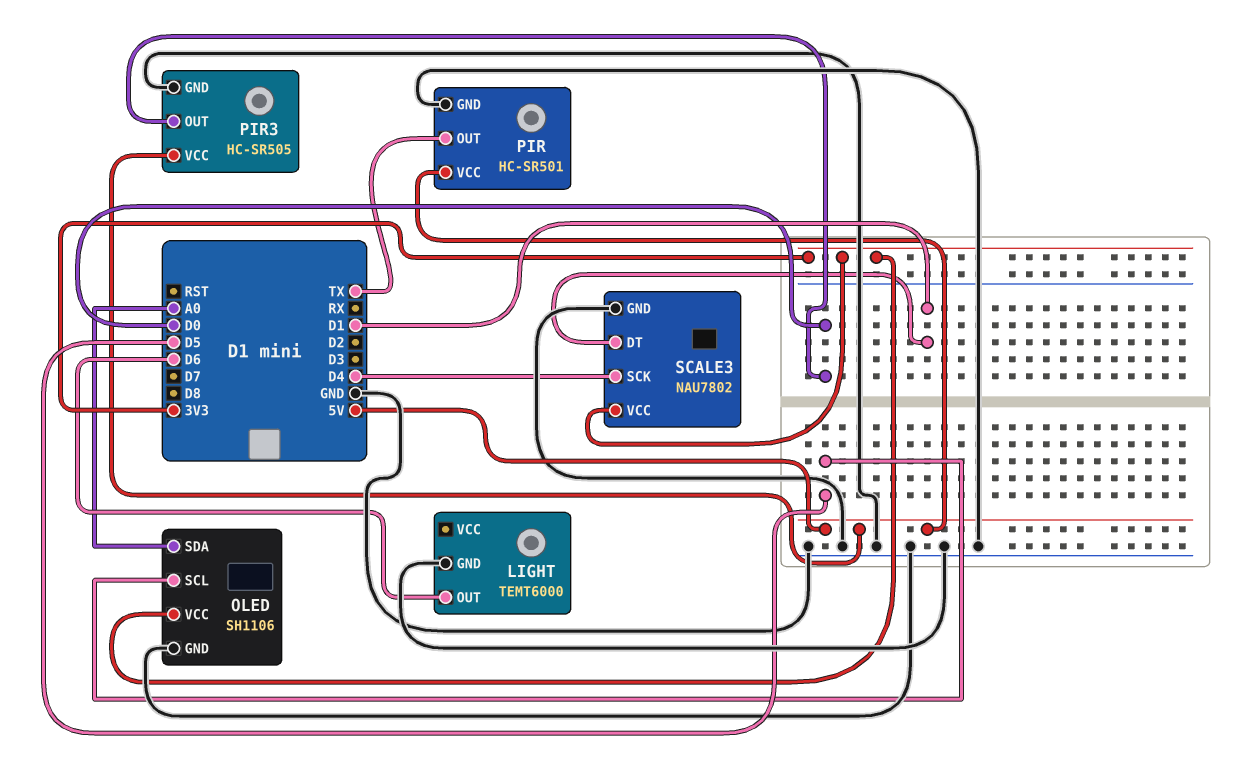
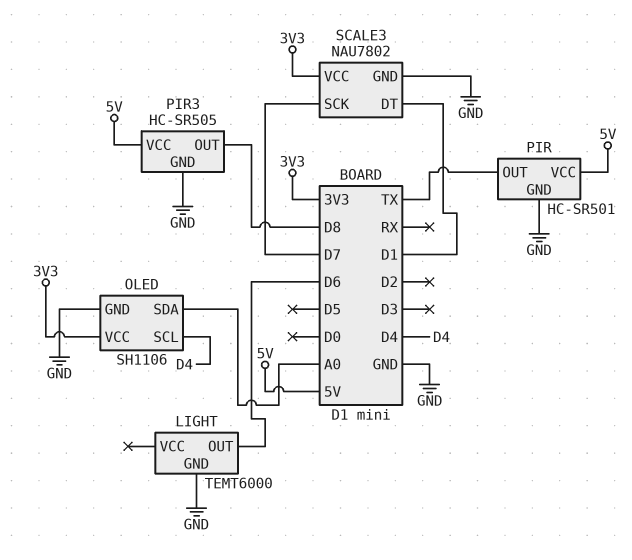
OLED pin SCL: D5 -> D4
PIR3 pin OUT: D0 -> D8
SCALE3 pin SCK: D4 -> D7

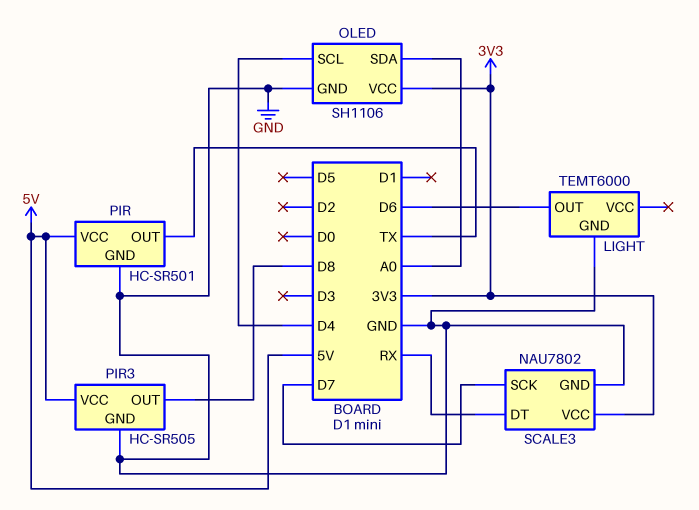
SCALE3 pin DT: D1 -> RX

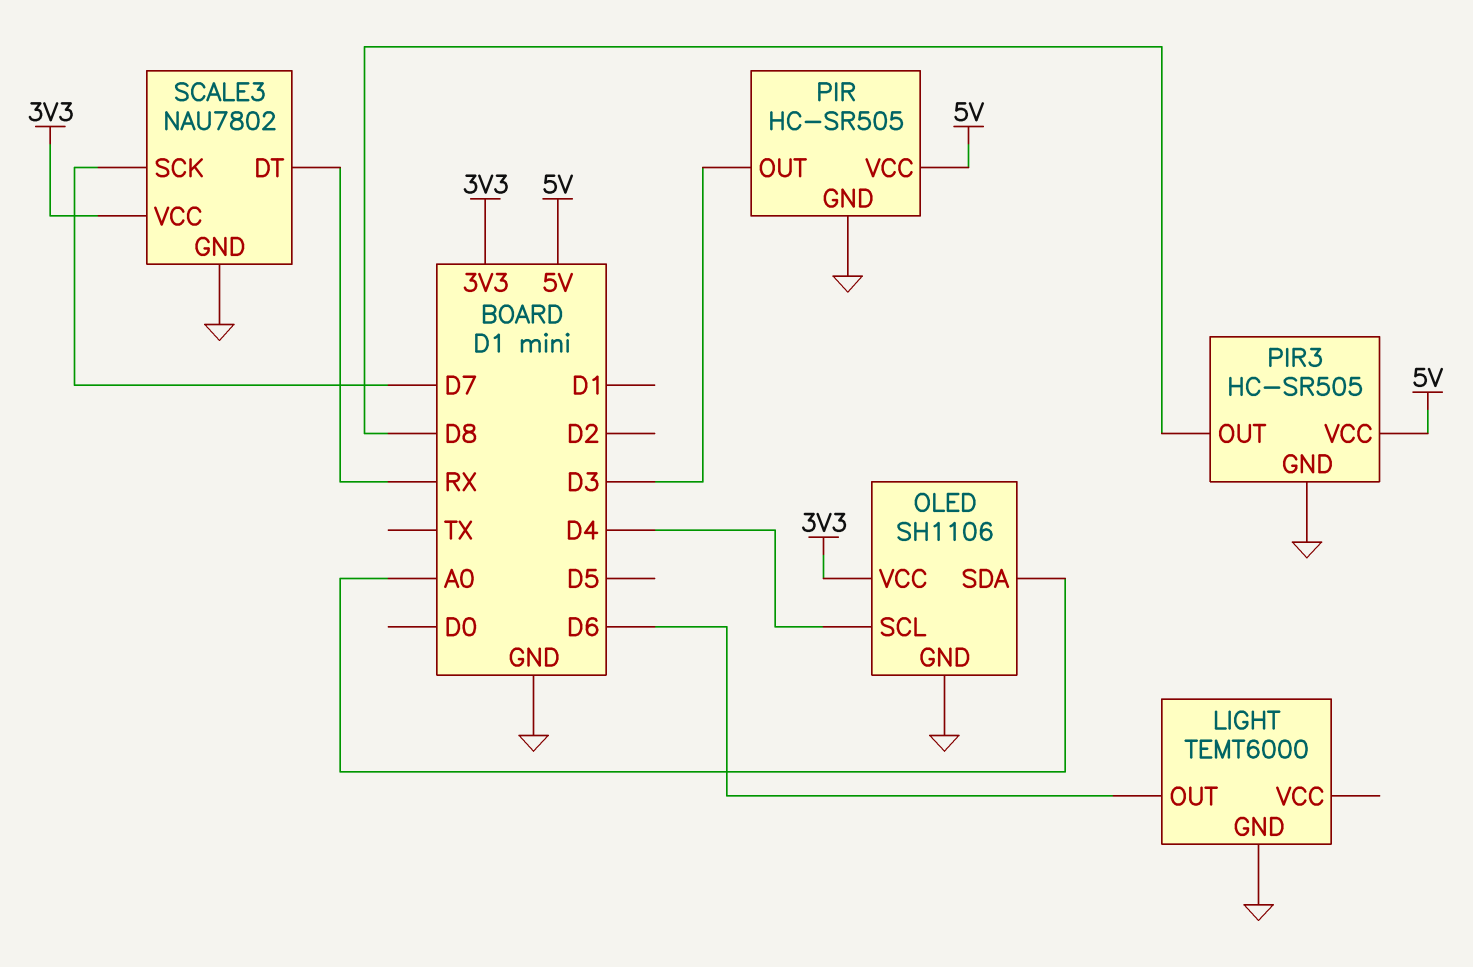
PIR: HC-SR501 -> HC-SR505
PIR pin OUT: TX -> D3

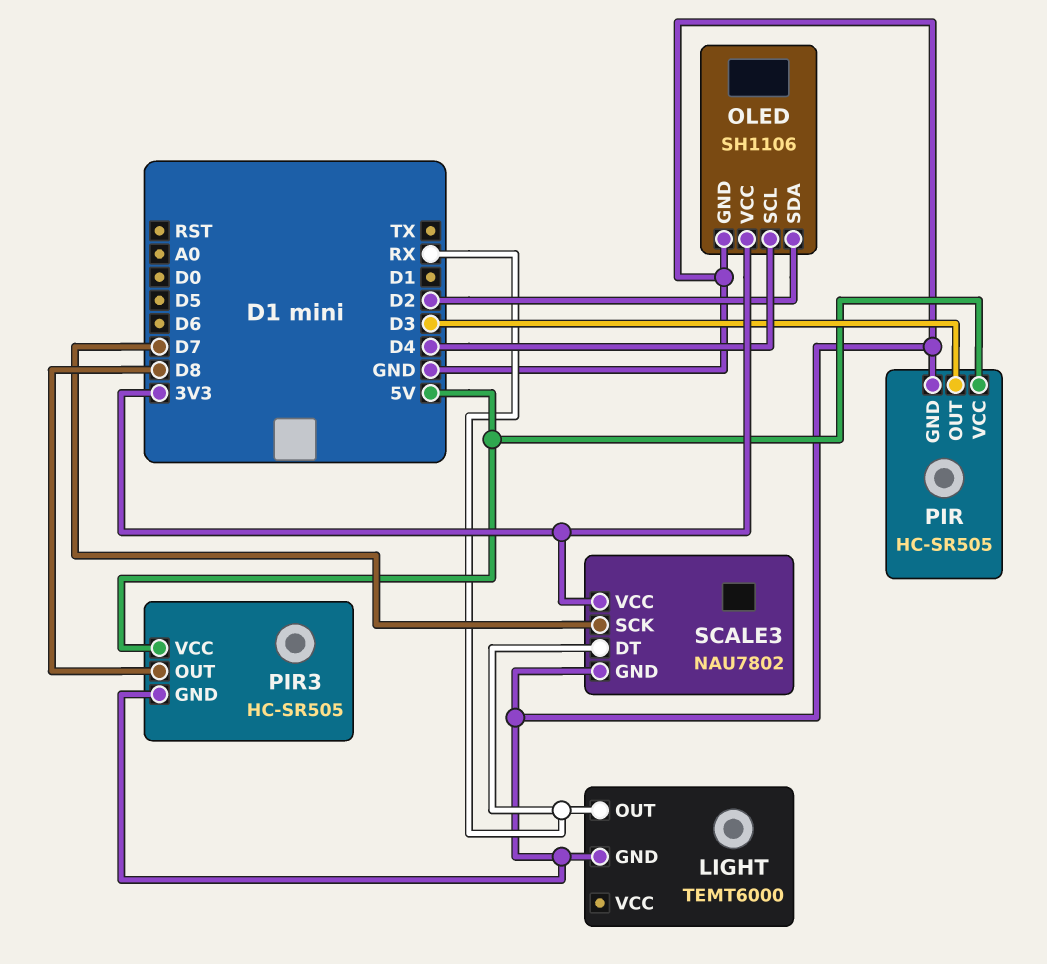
LIGHT pin OUT: D6 -> RX
OLED pin SDA: A0 -> D2

